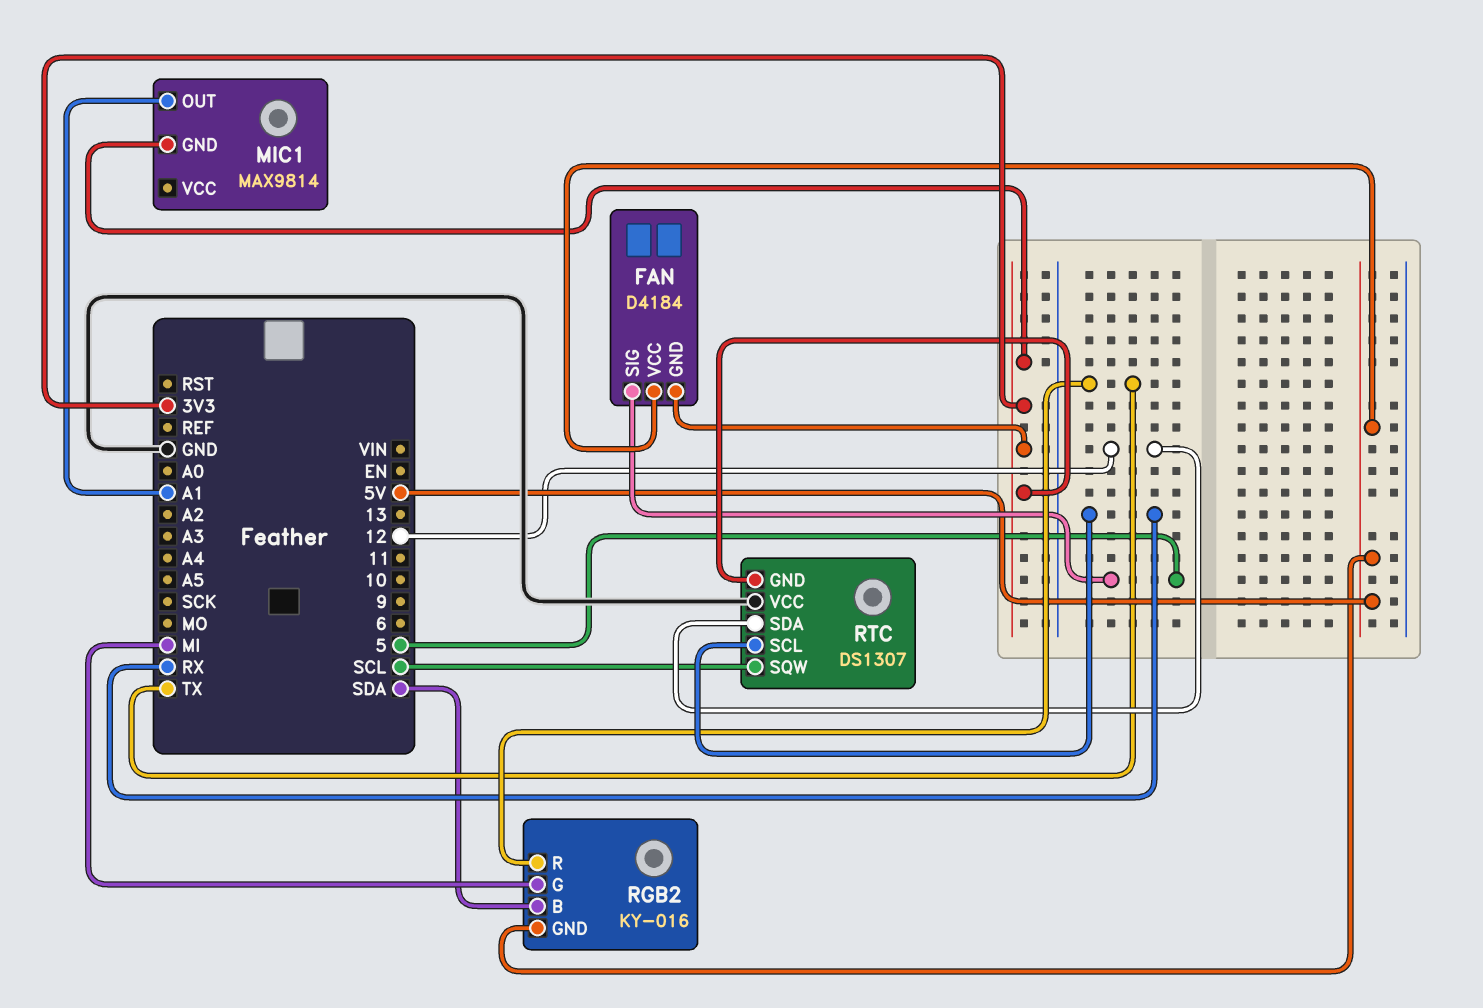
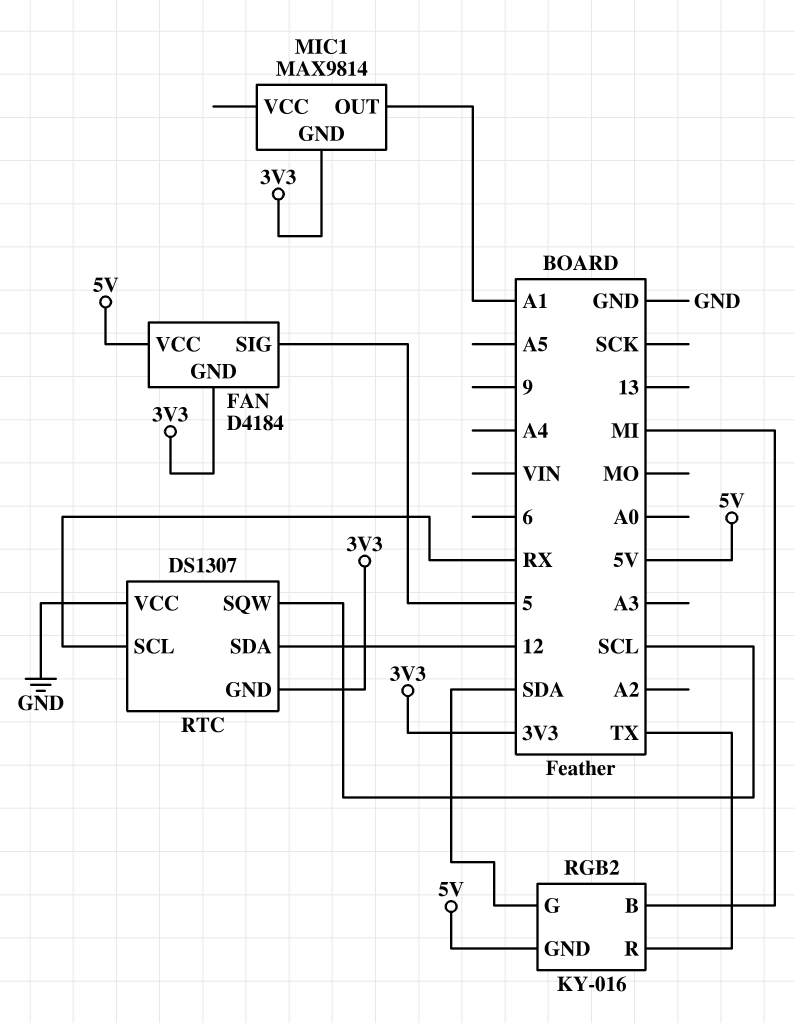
RGB2 pin B: SDA -> MI
RGB2 pin G: MI -> SDA

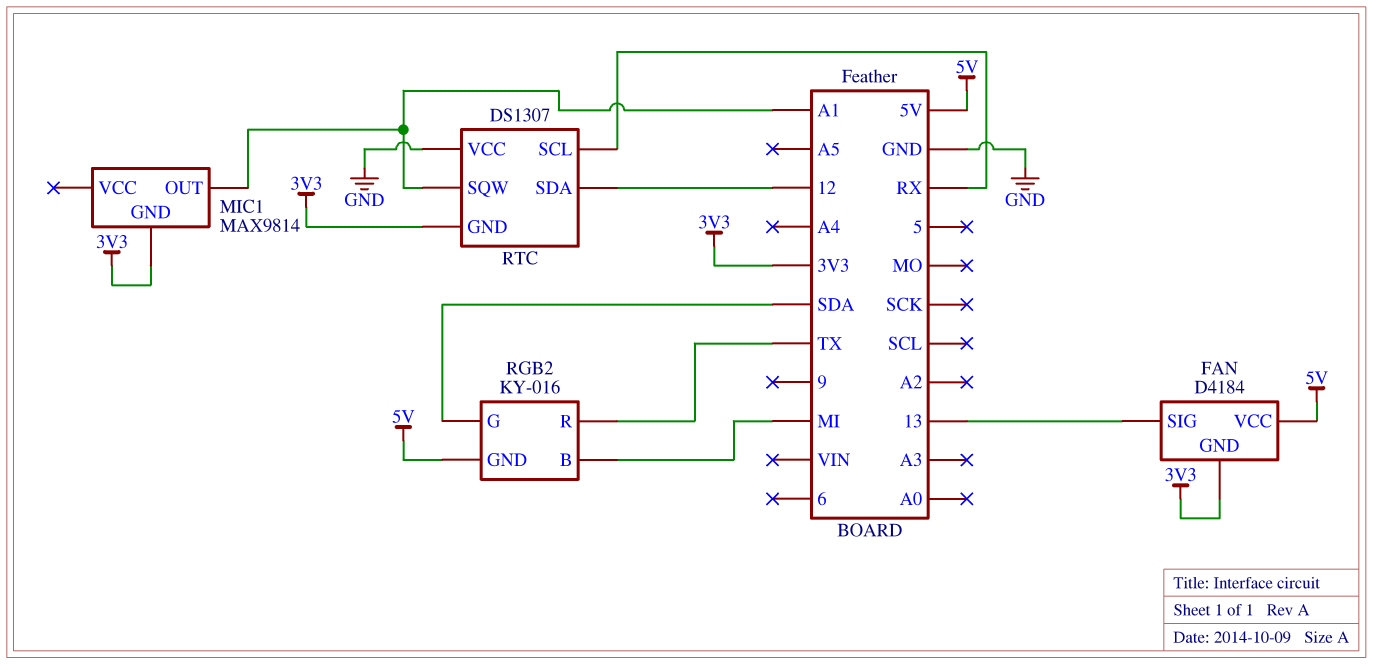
FAN pin SIG: 5 -> 13
RTC pin SQW: SCL -> A1

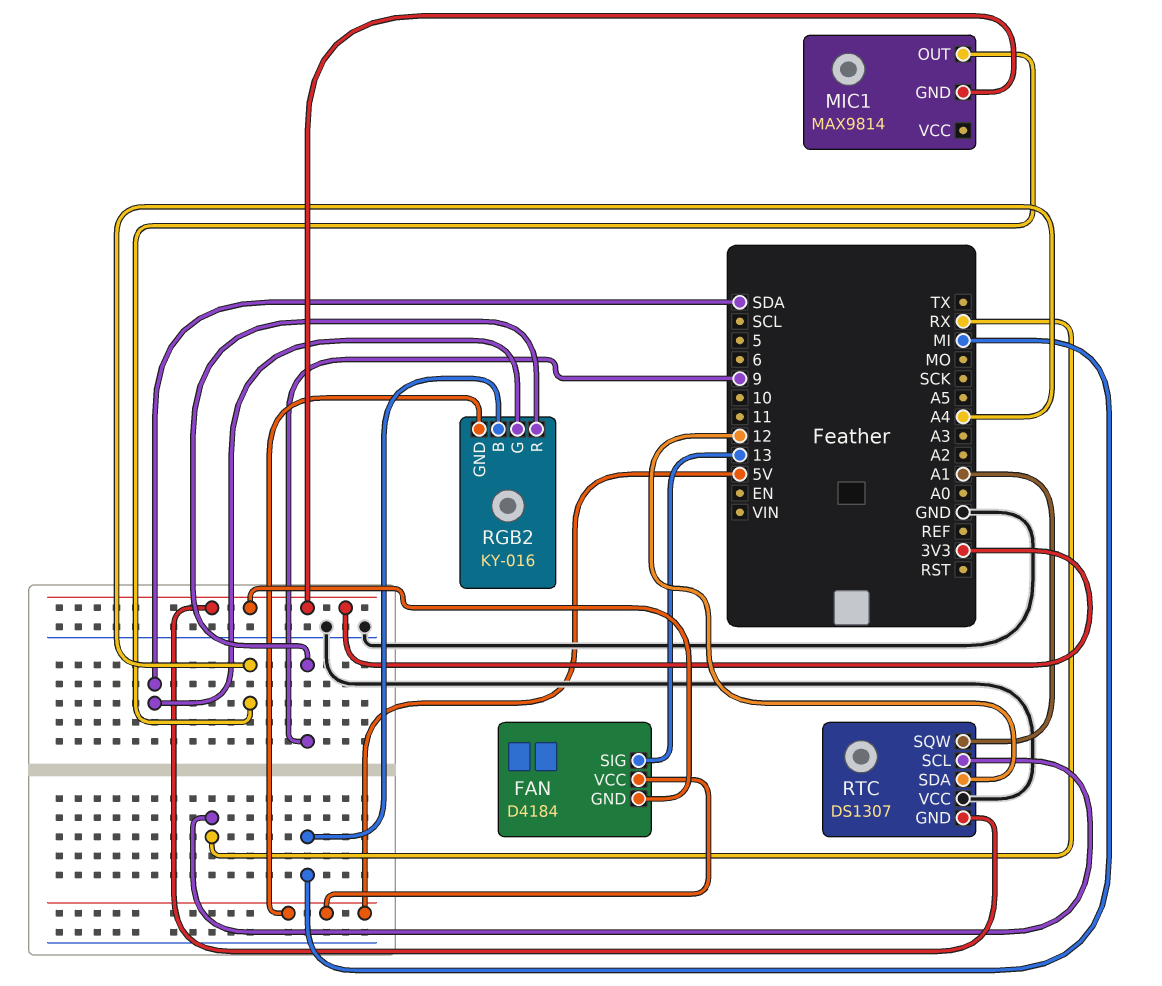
MIC1 pin OUT: A1 -> A4
RGB2 pin R: TX -> 9

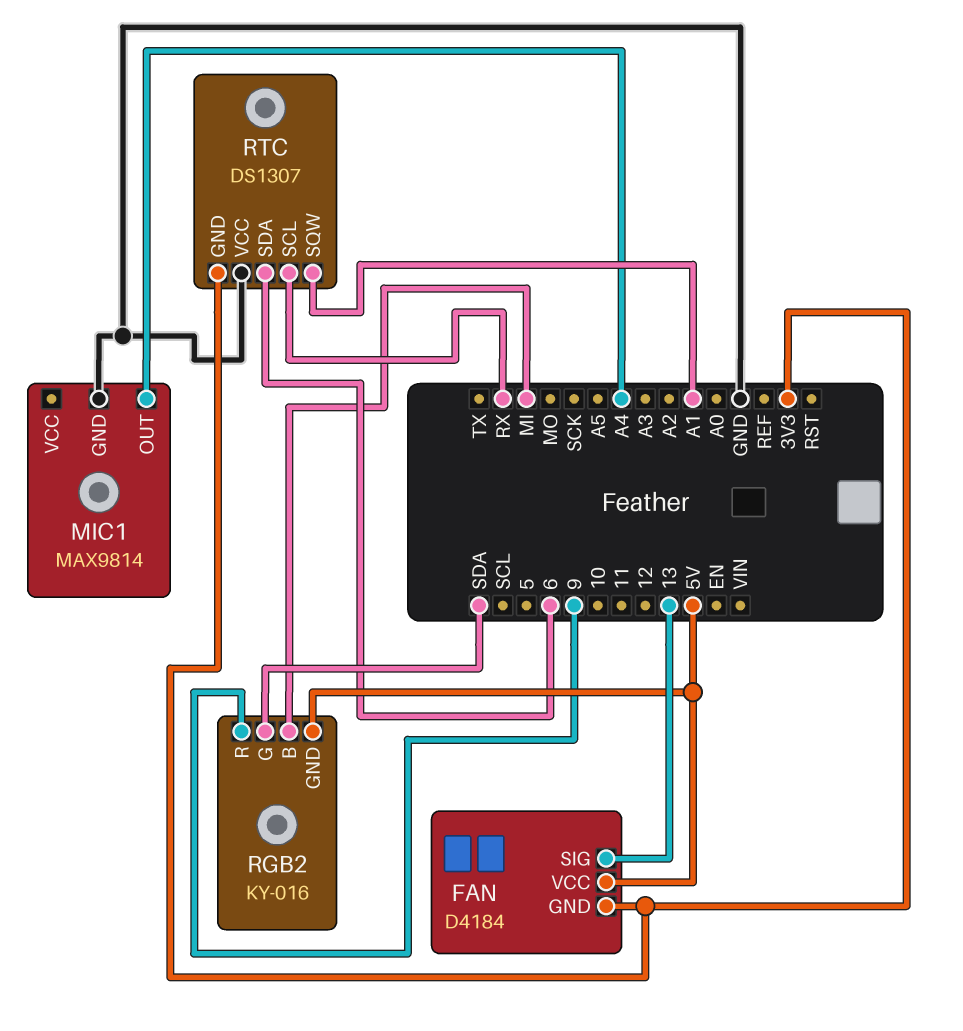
MIC1 pin GND: 3V3 -> GND
RTC pin SDA: 12 -> 6

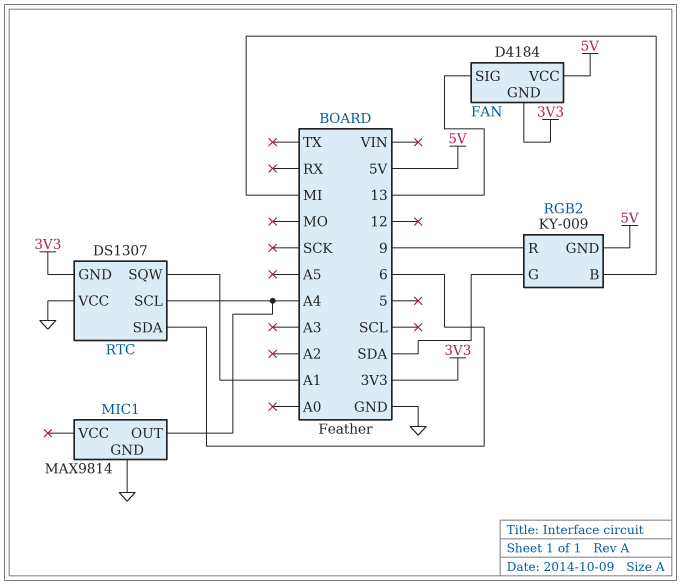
RGB2: KY-016 -> KY-009
RTC pin SCL: RX -> A4

